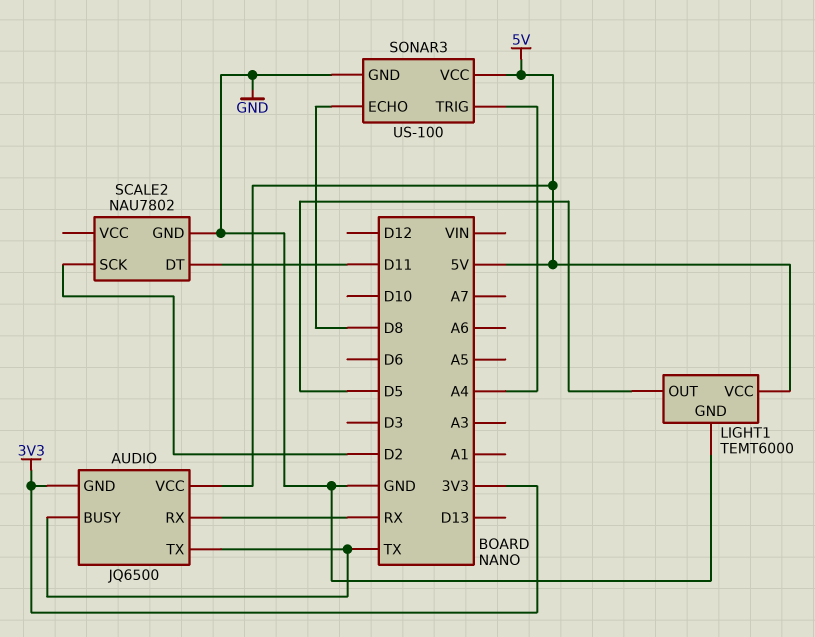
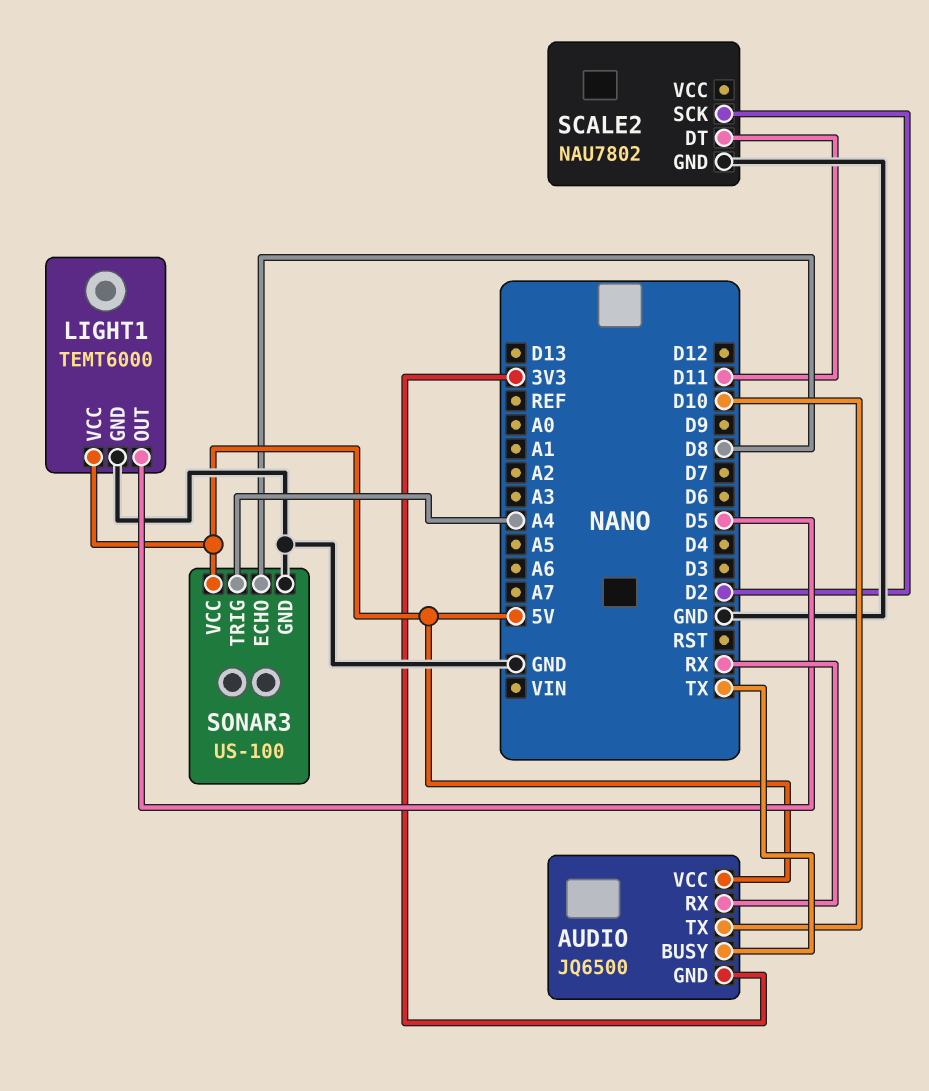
AUDIO pin TX: TX -> D10

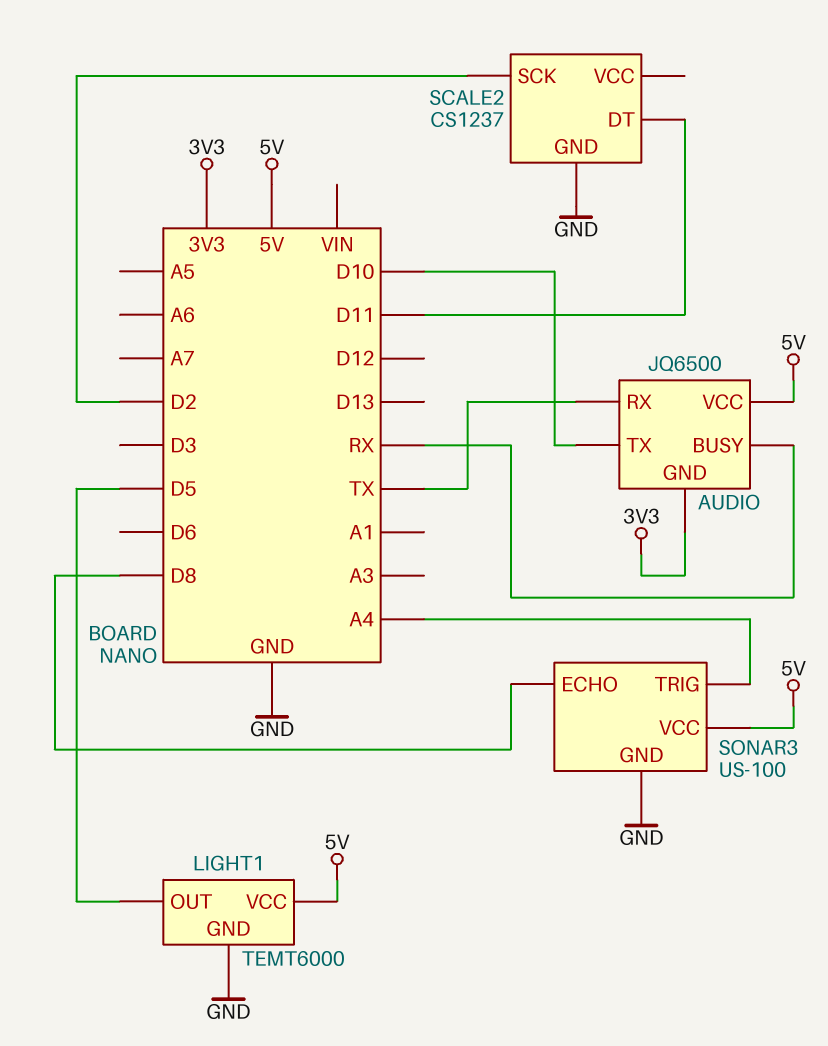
AUDIO pin BUSY: TX -> RX
AUDIO pin RX: RX -> TX
SCALE2: NAU7802 -> CS1237

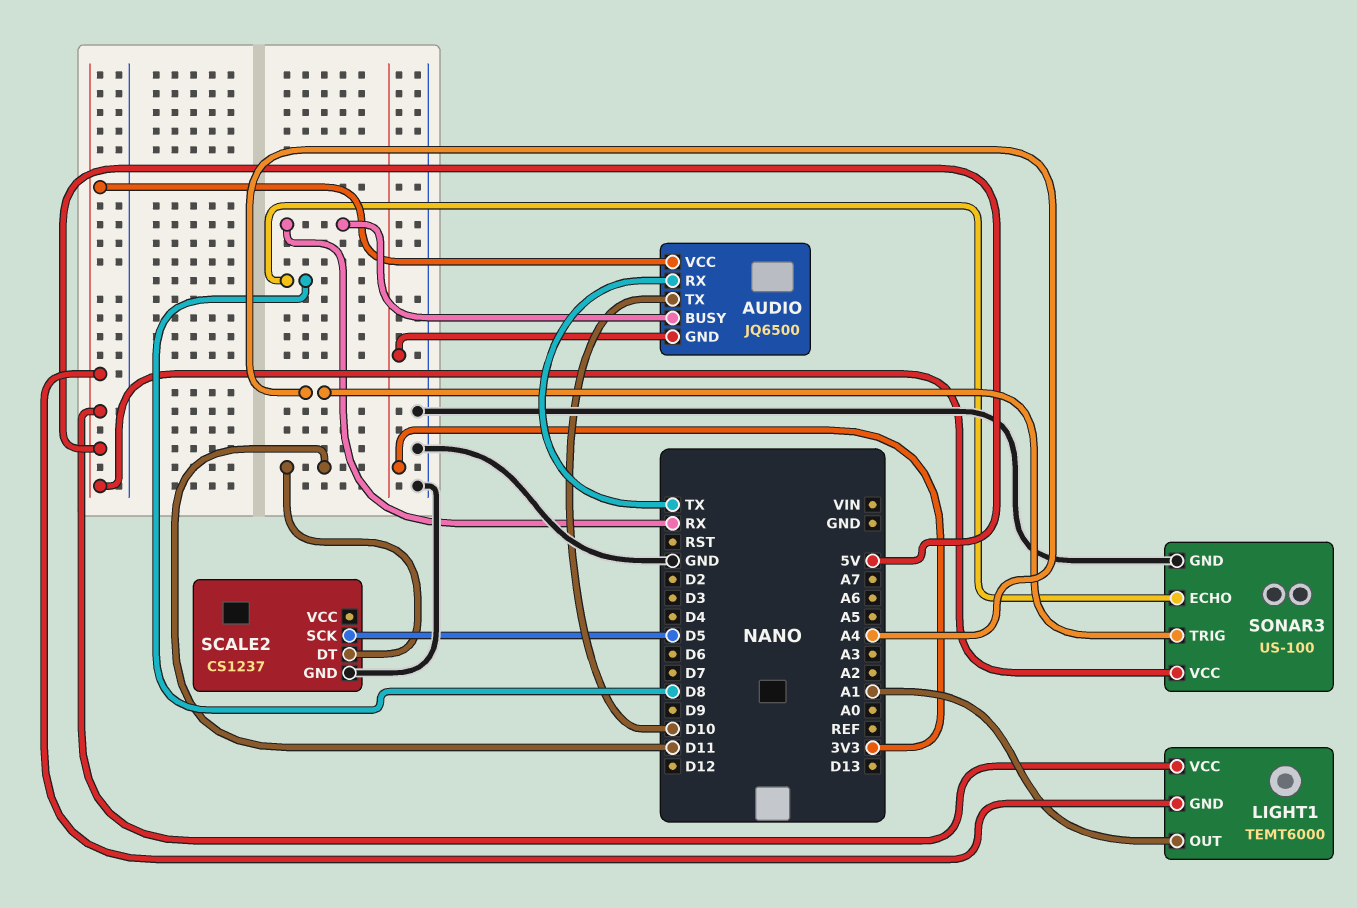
LIGHT1 pin GND: GND -> 5V
LIGHT1 pin OUT: D5 -> A1
SCALE2 pin SCK: D2 -> D5

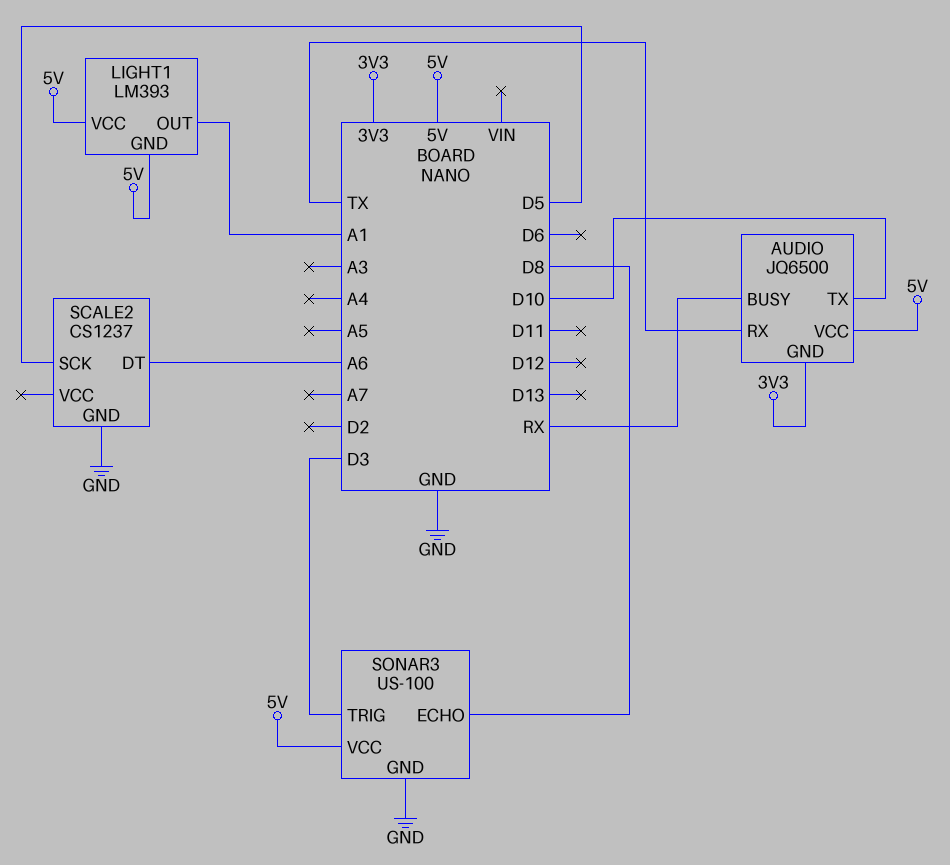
LIGHT1: TEMT6000 -> LM393
SCALE2 pin DT: D11 -> A6
SONAR3 pin TRIG: A4 -> D3

